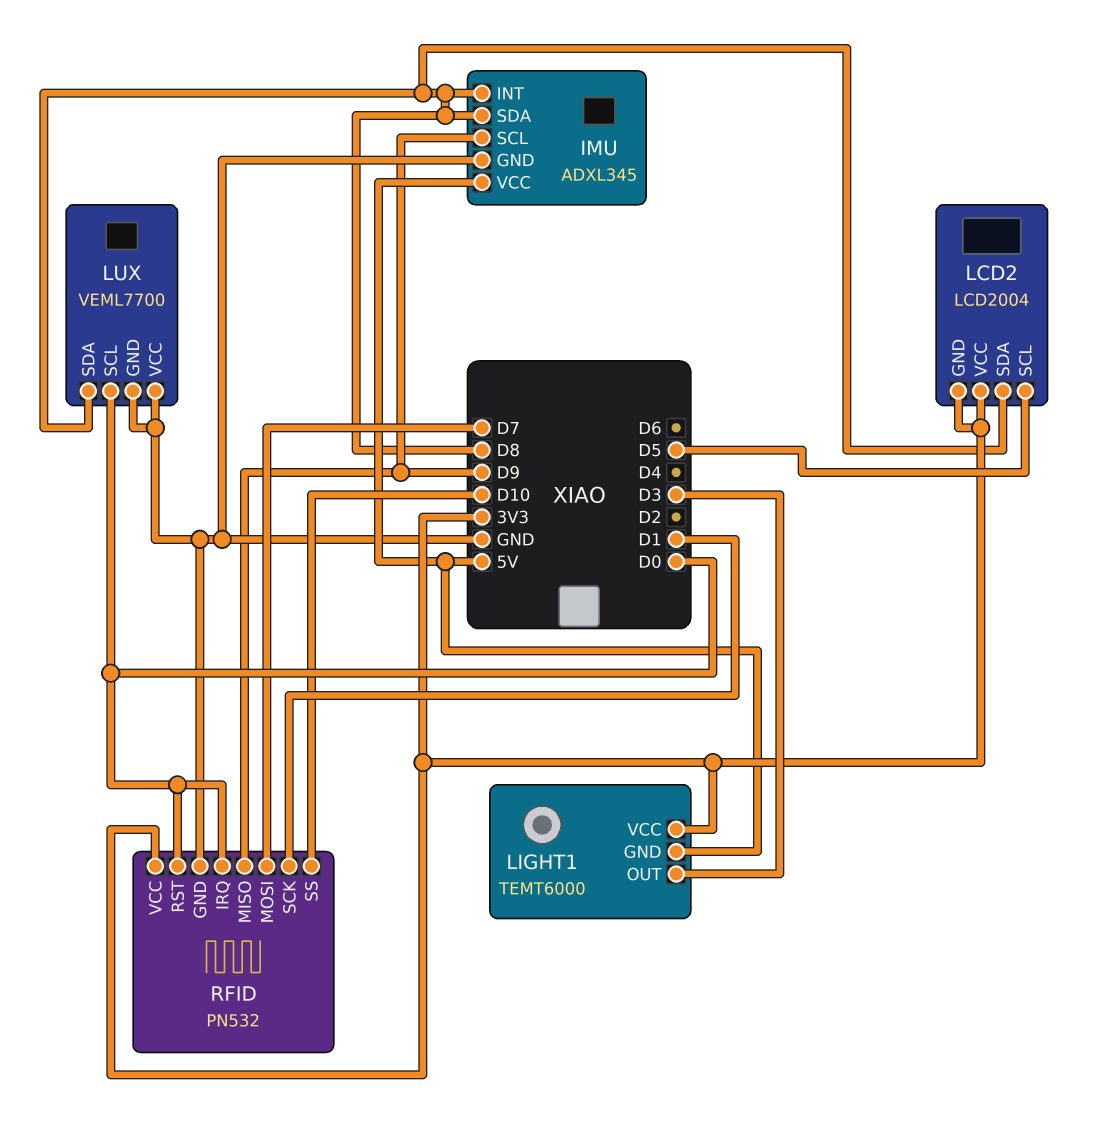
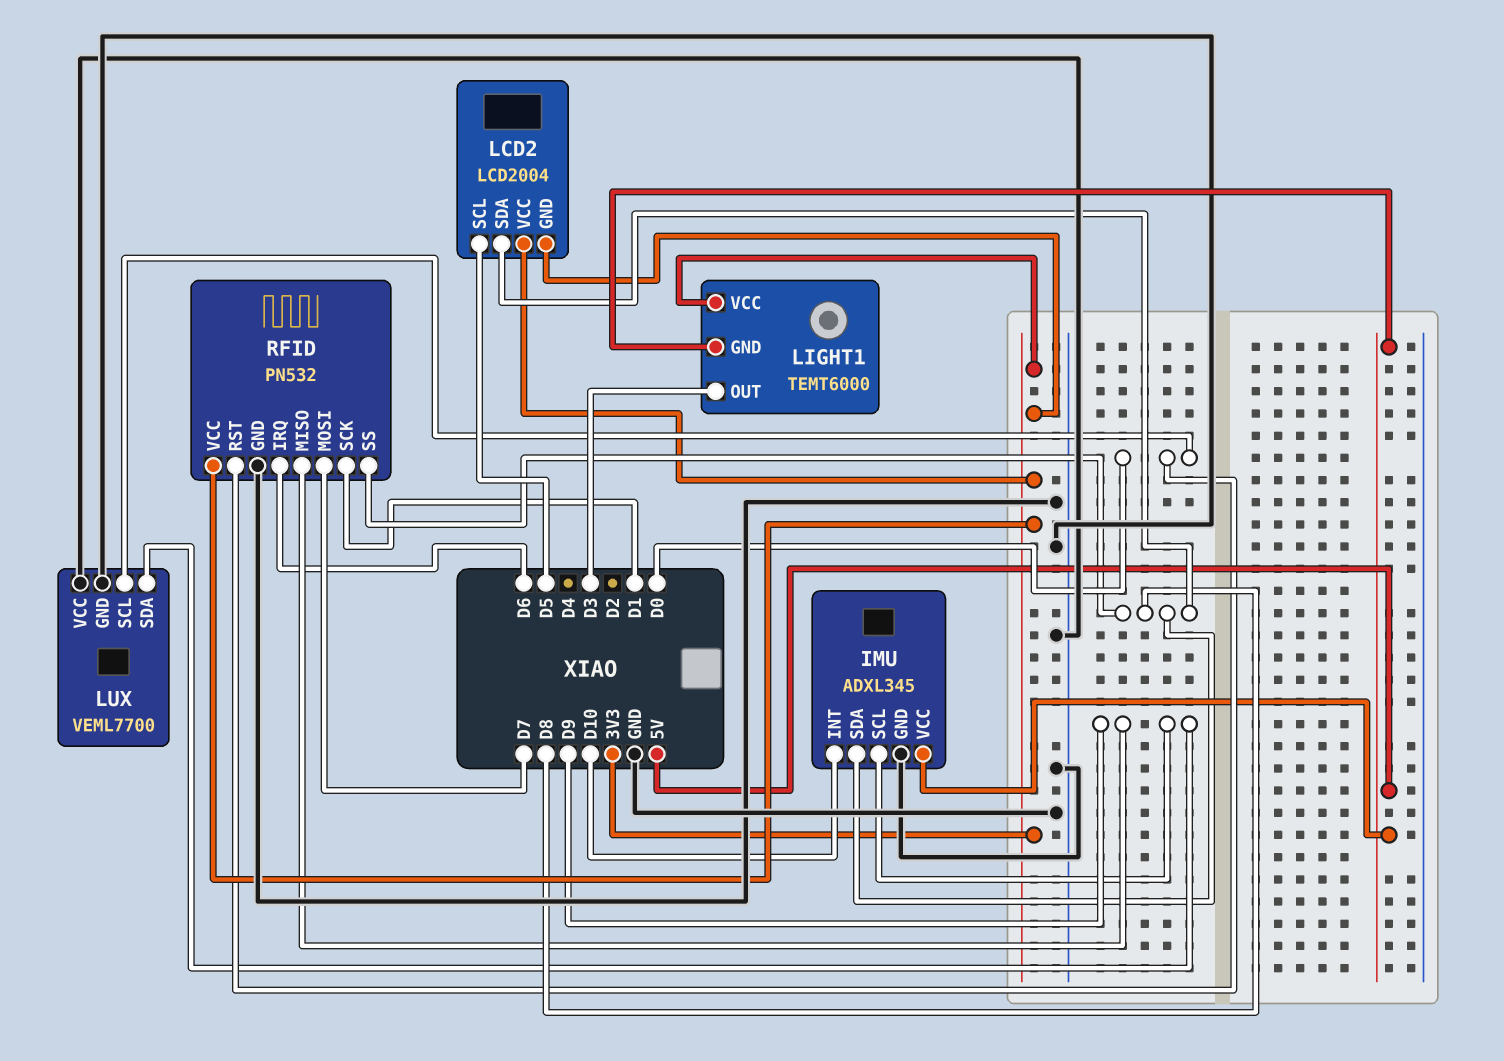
IMU pin INT: D8 -> D10
LUX pin SDA: D8 -> D9
RFID pin IRQ: D0 -> D6
RFID pin SS: D10 -> D8

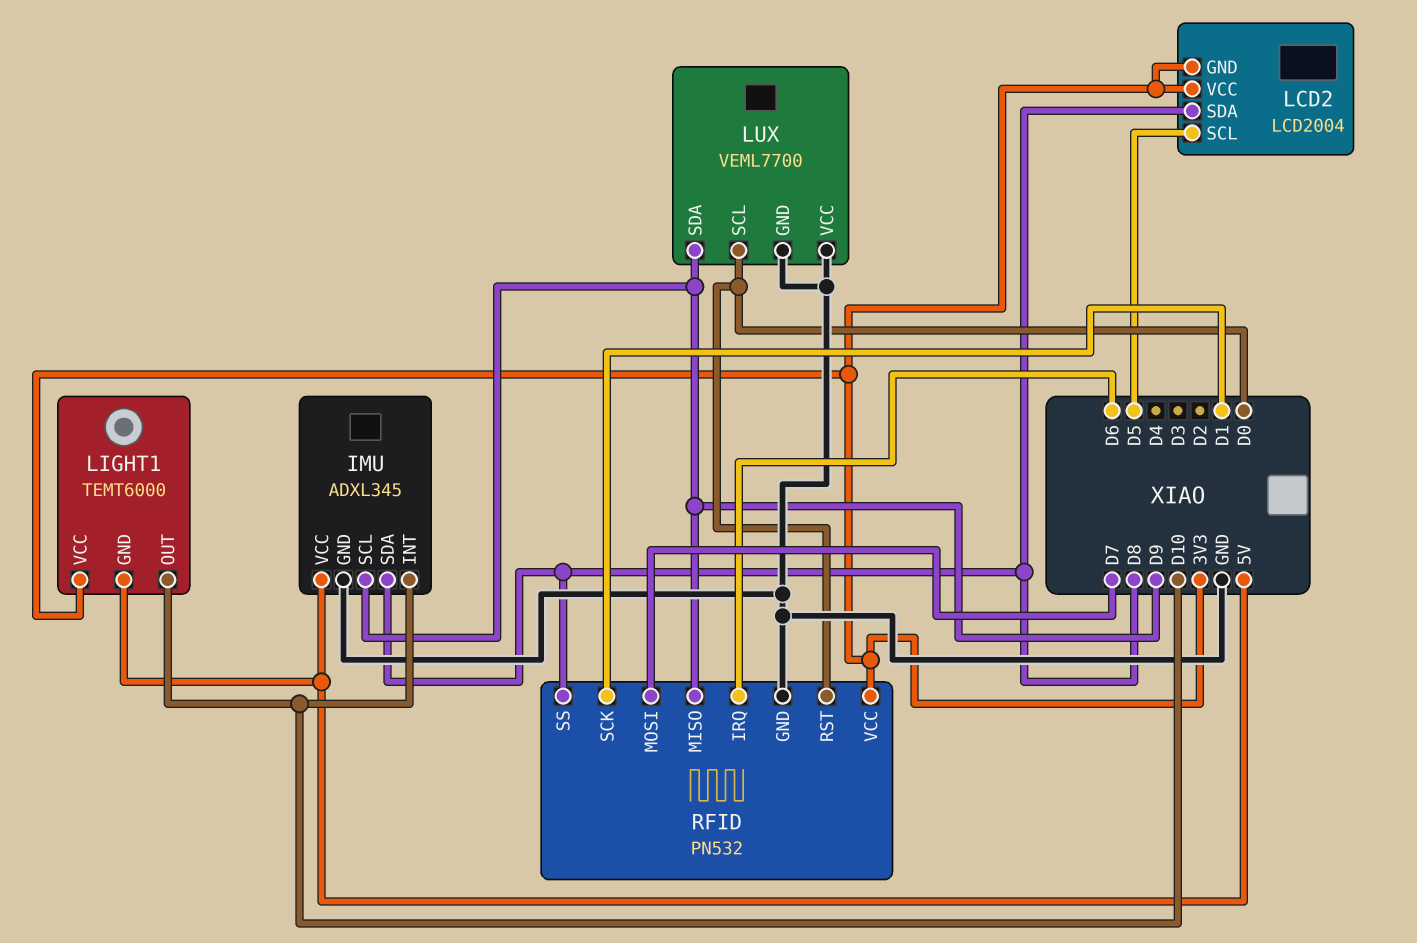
LIGHT1 pin OUT: D3 -> D10

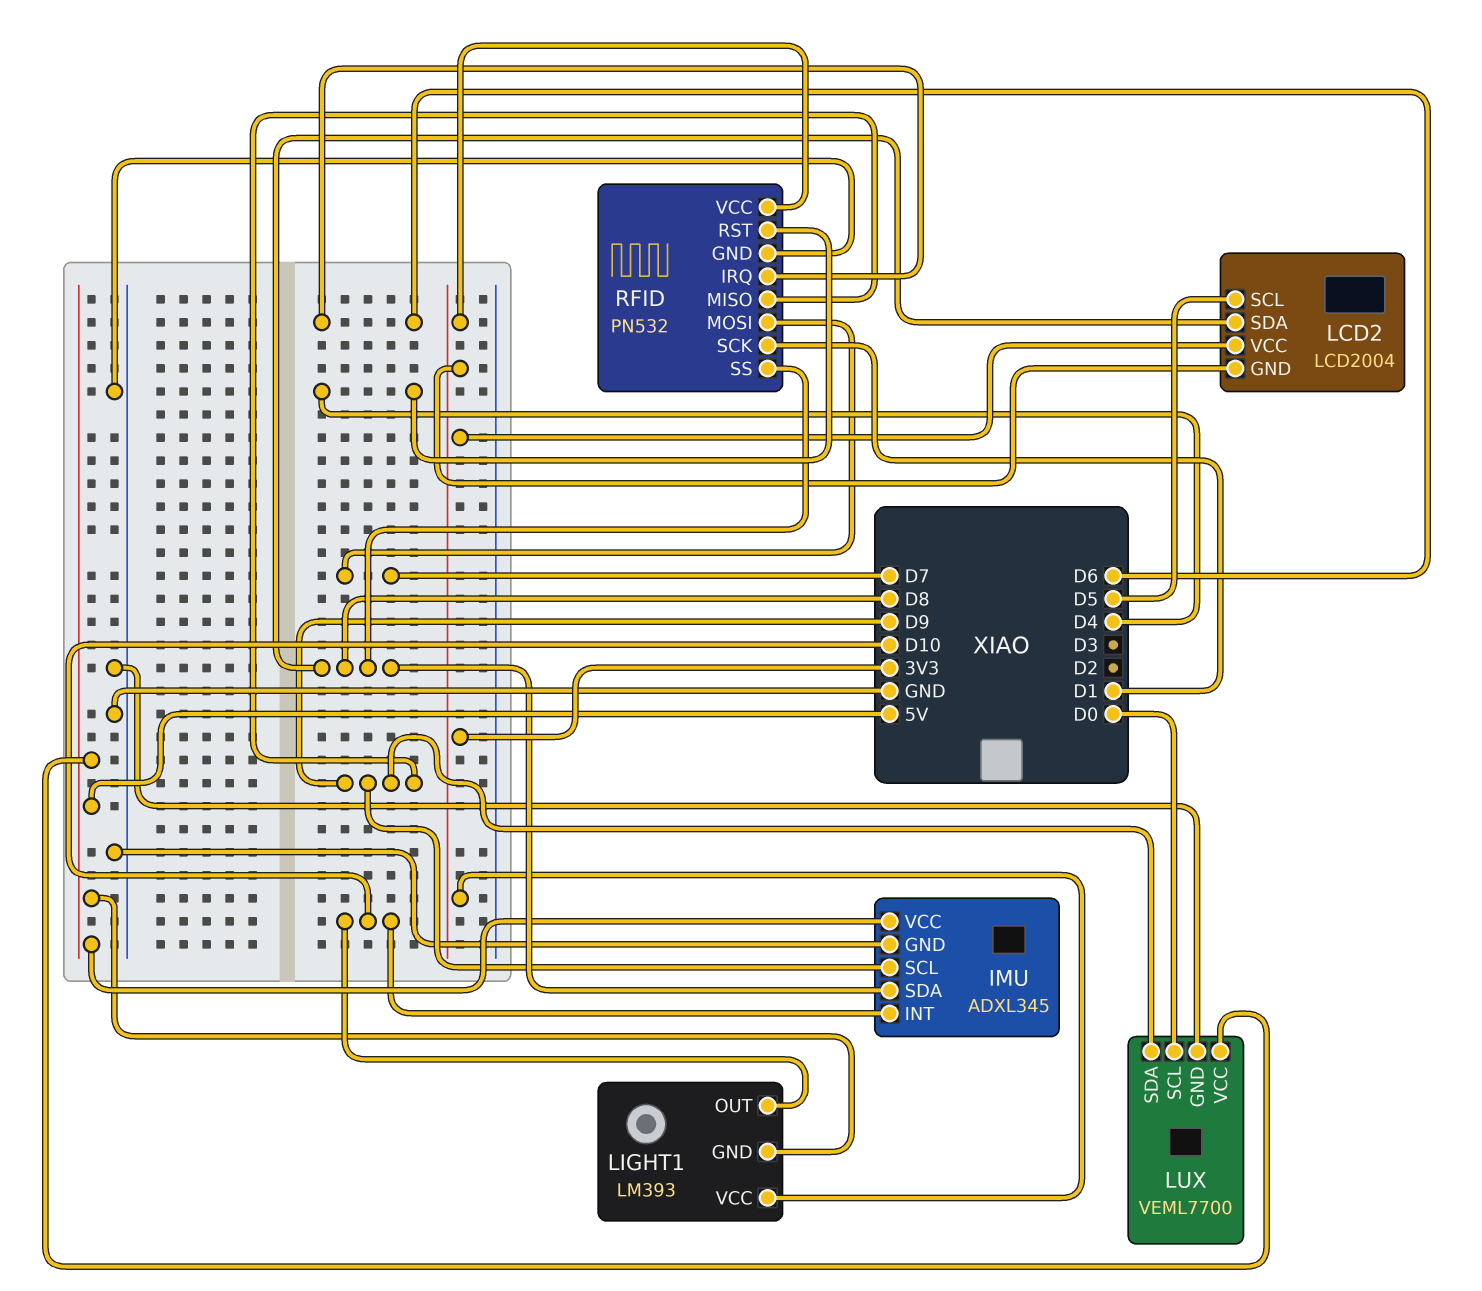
LIGHT1: TEMT6000 -> LM393
LUX pin VCC: GND -> 5V
RFID pin RST: D0 -> D4

